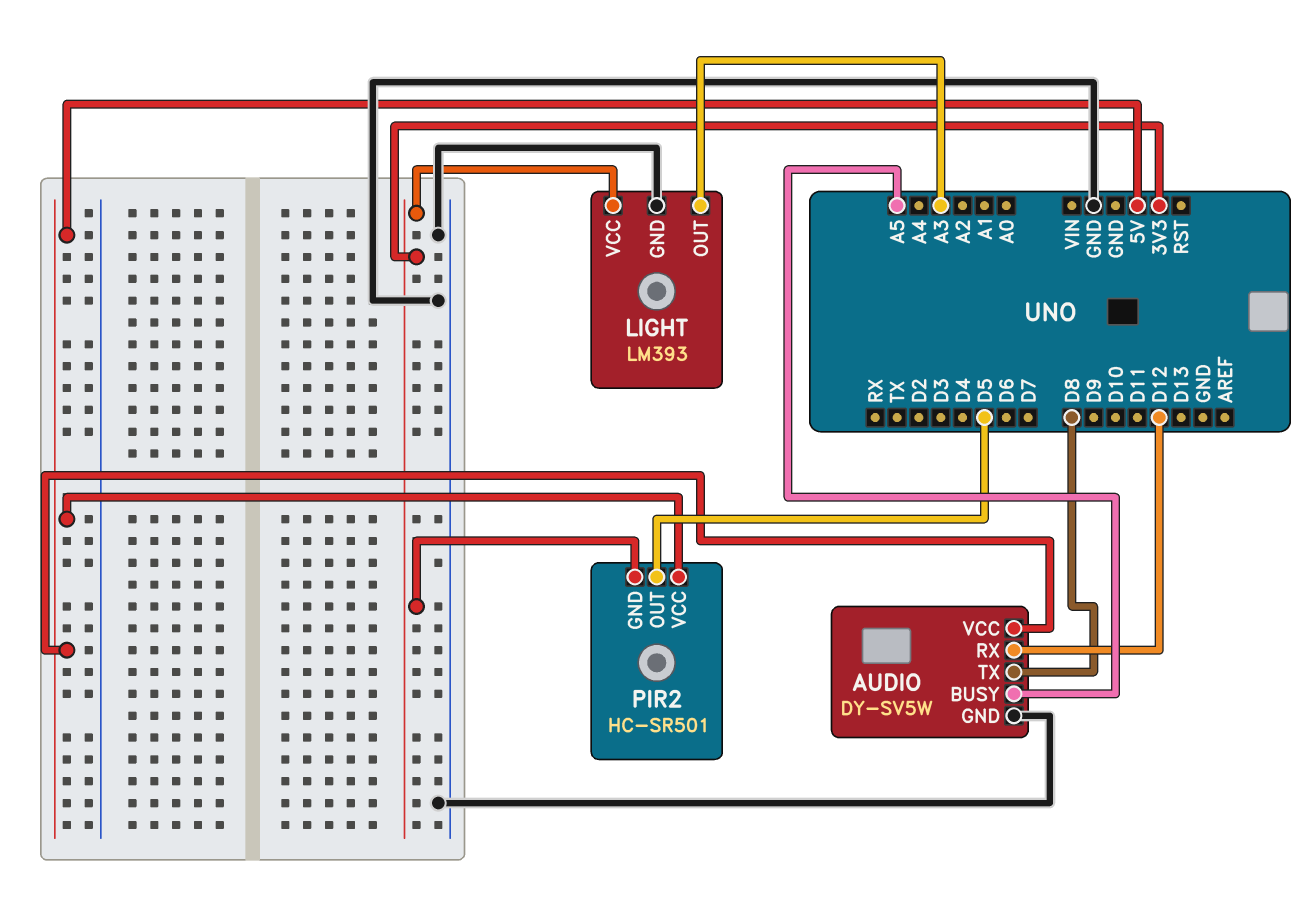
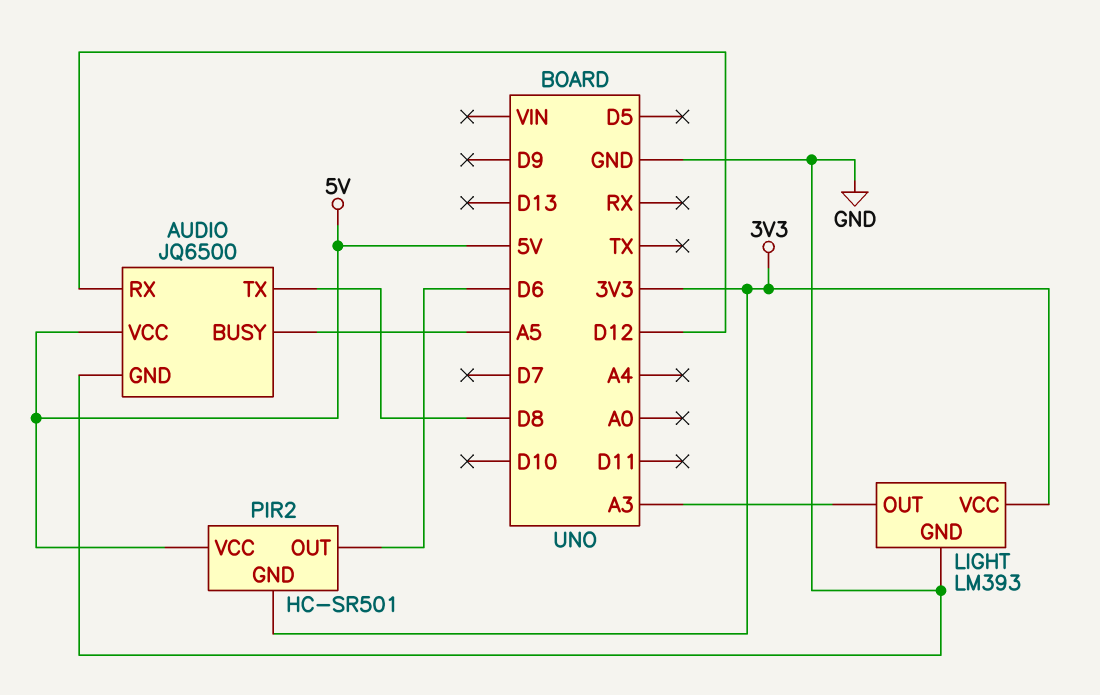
AUDIO: DY-SV5W -> JQ6500
PIR2 pin OUT: D5 -> D6

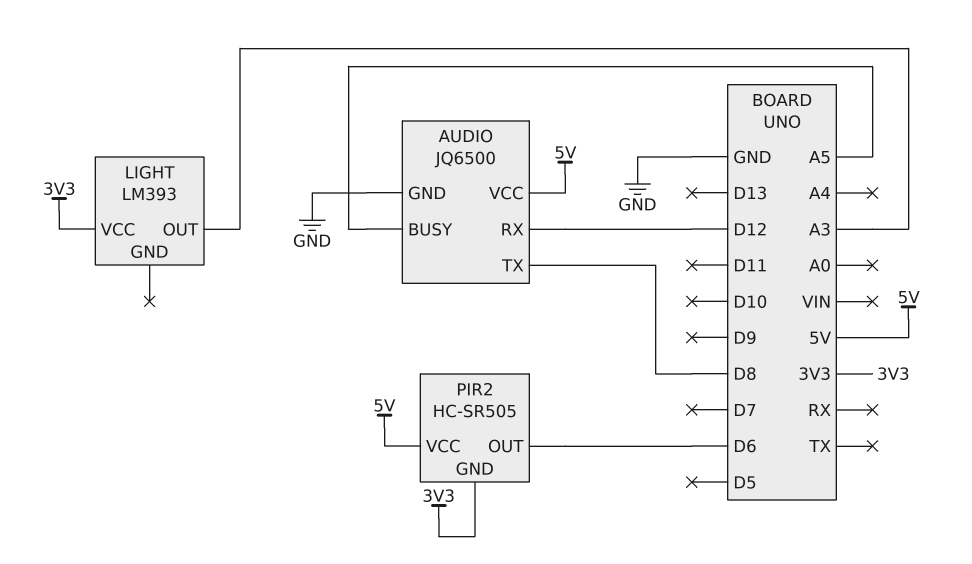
LIGHT pin GND: GND -> none
PIR2: HC-SR501 -> HC-SR505

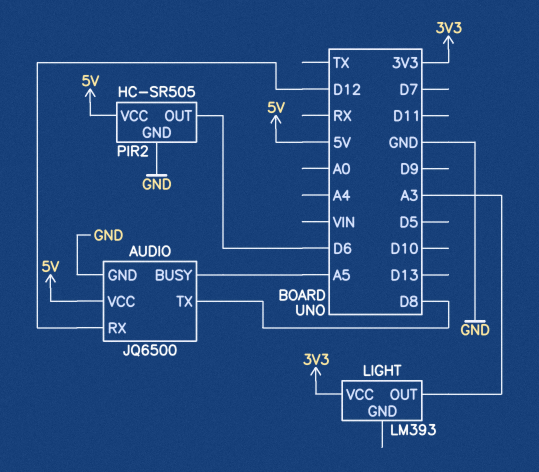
PIR2 pin GND: 3V3 -> GND

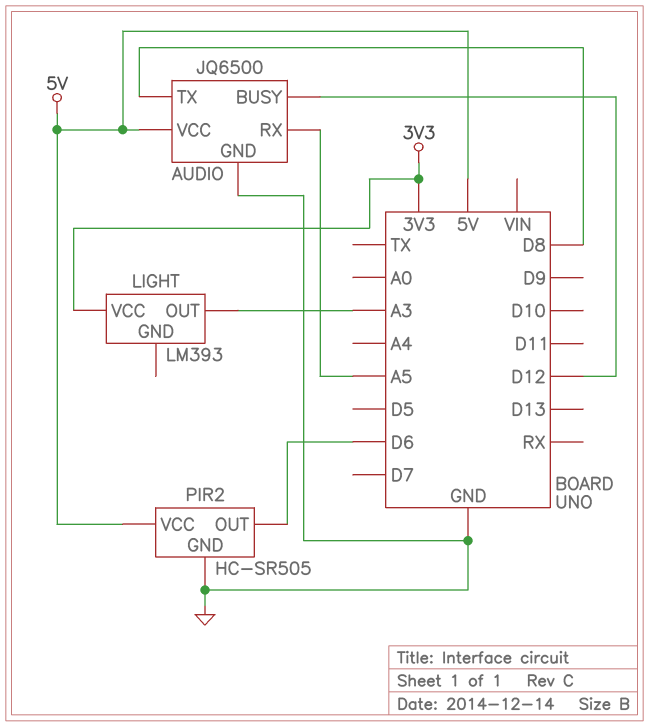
AUDIO pin BUSY: A5 -> D12
AUDIO pin RX: D12 -> A5

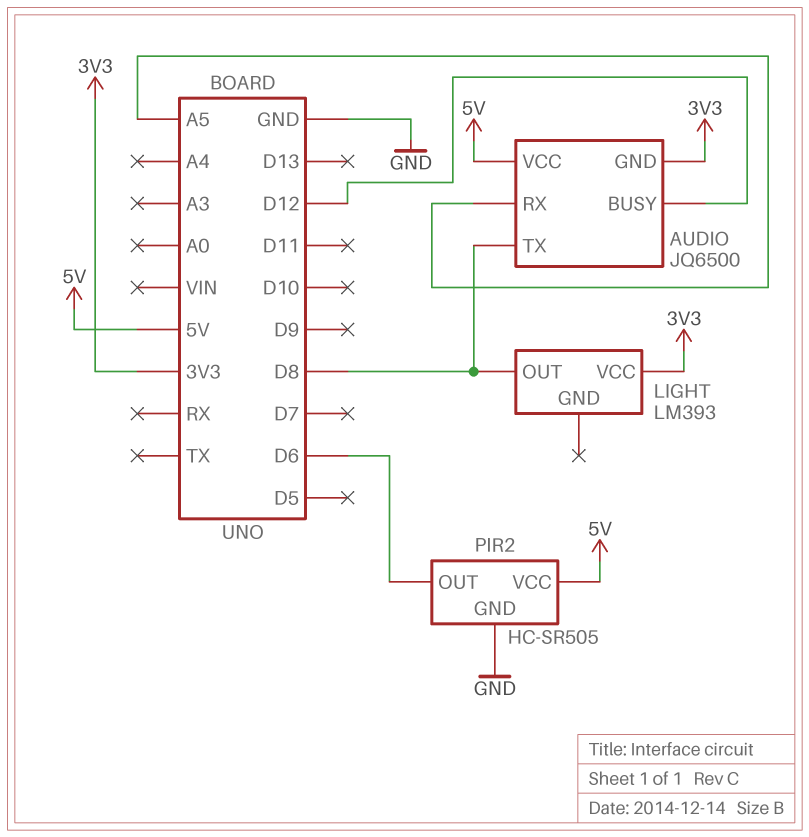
AUDIO pin GND: GND -> 3V3
LIGHT pin OUT: A3 -> D8

